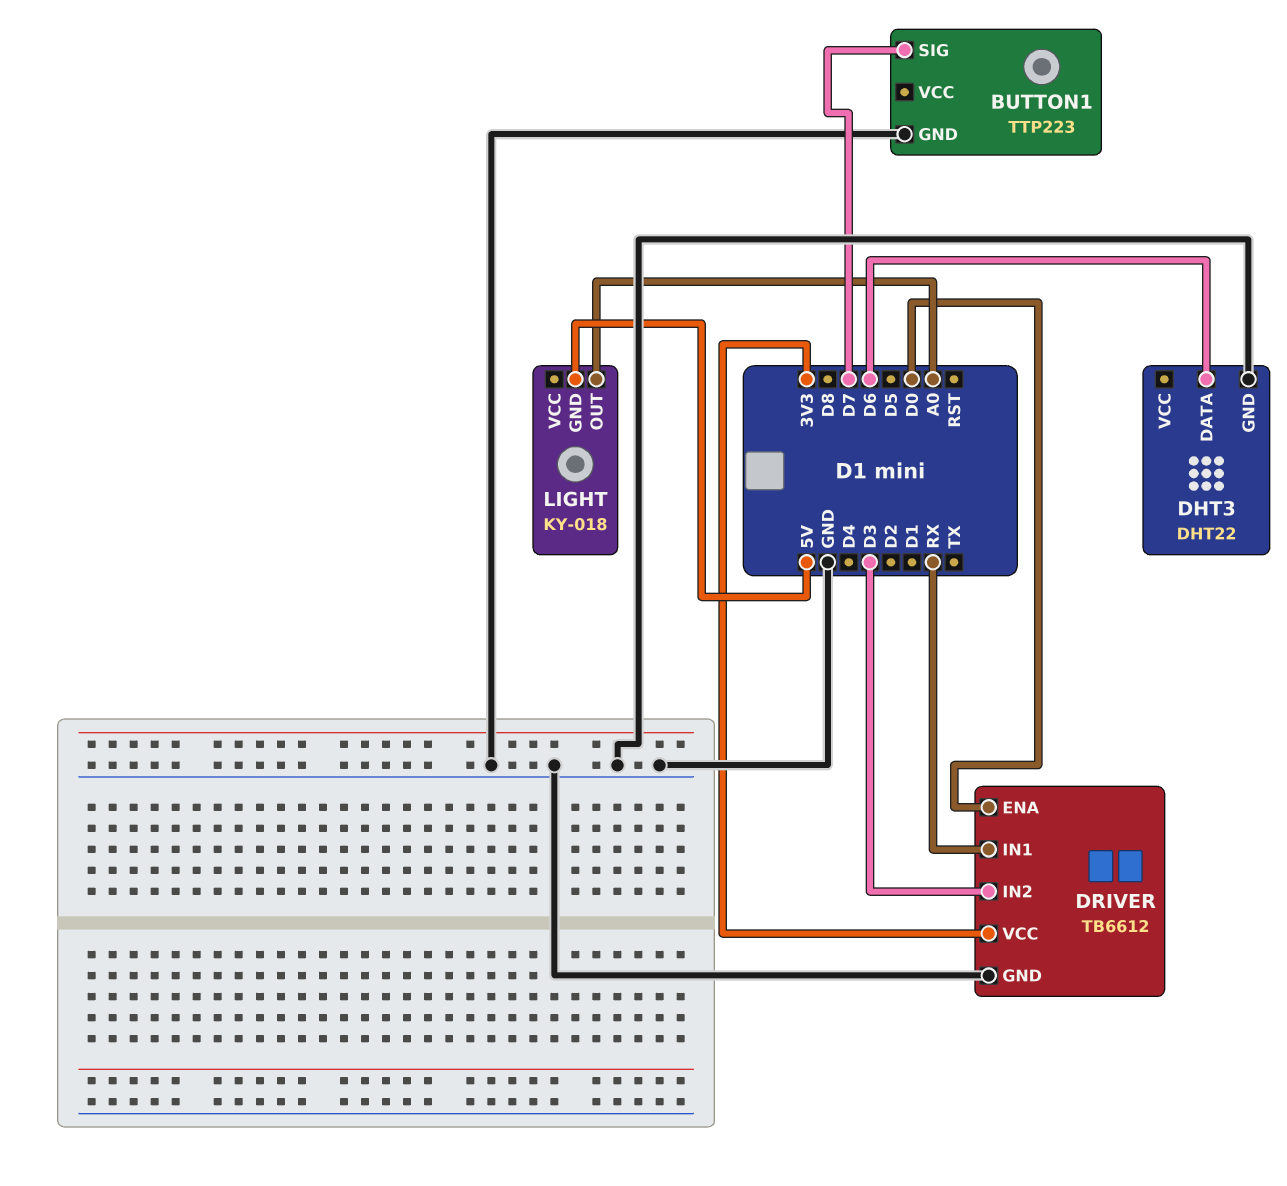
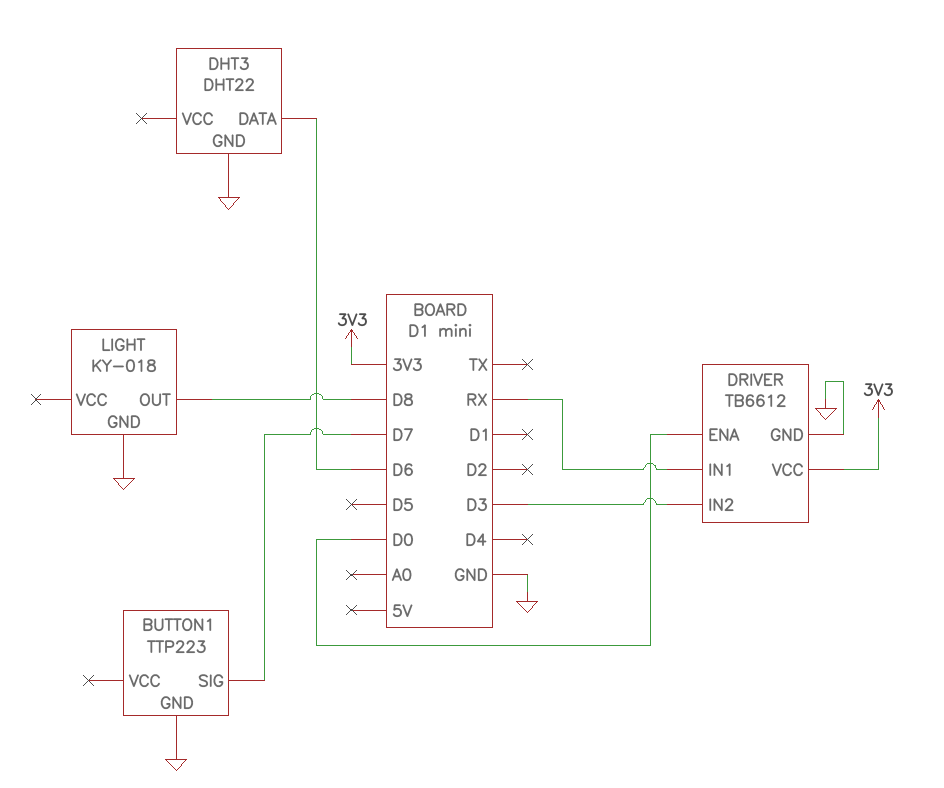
LIGHT pin GND: 5V -> GND
LIGHT pin OUT: A0 -> D8

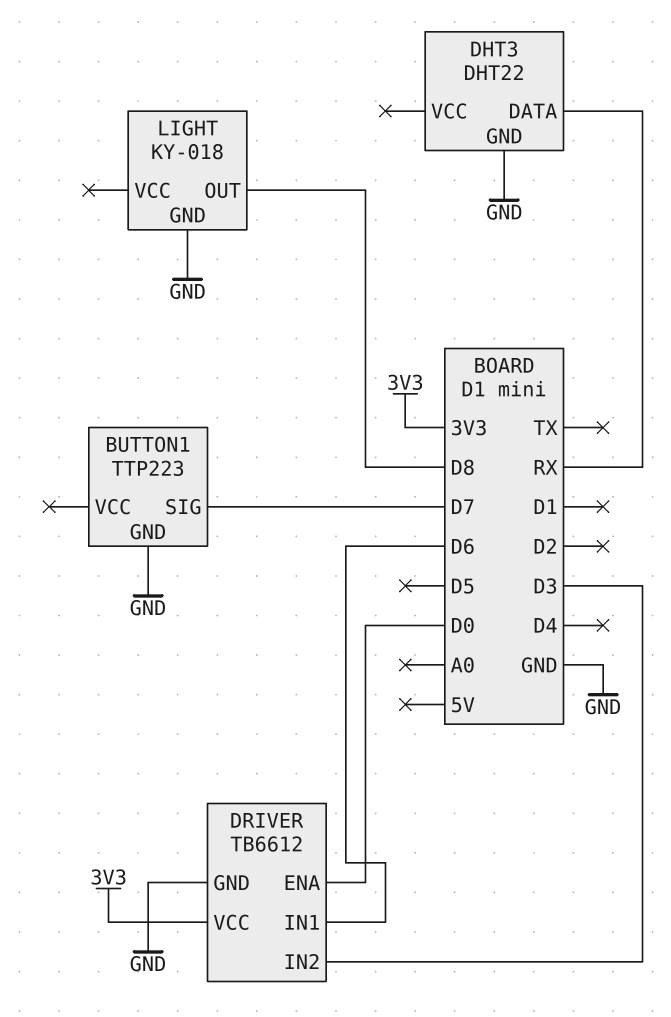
DHT3 pin DATA: D6 -> RX
DRIVER pin IN1: RX -> D6

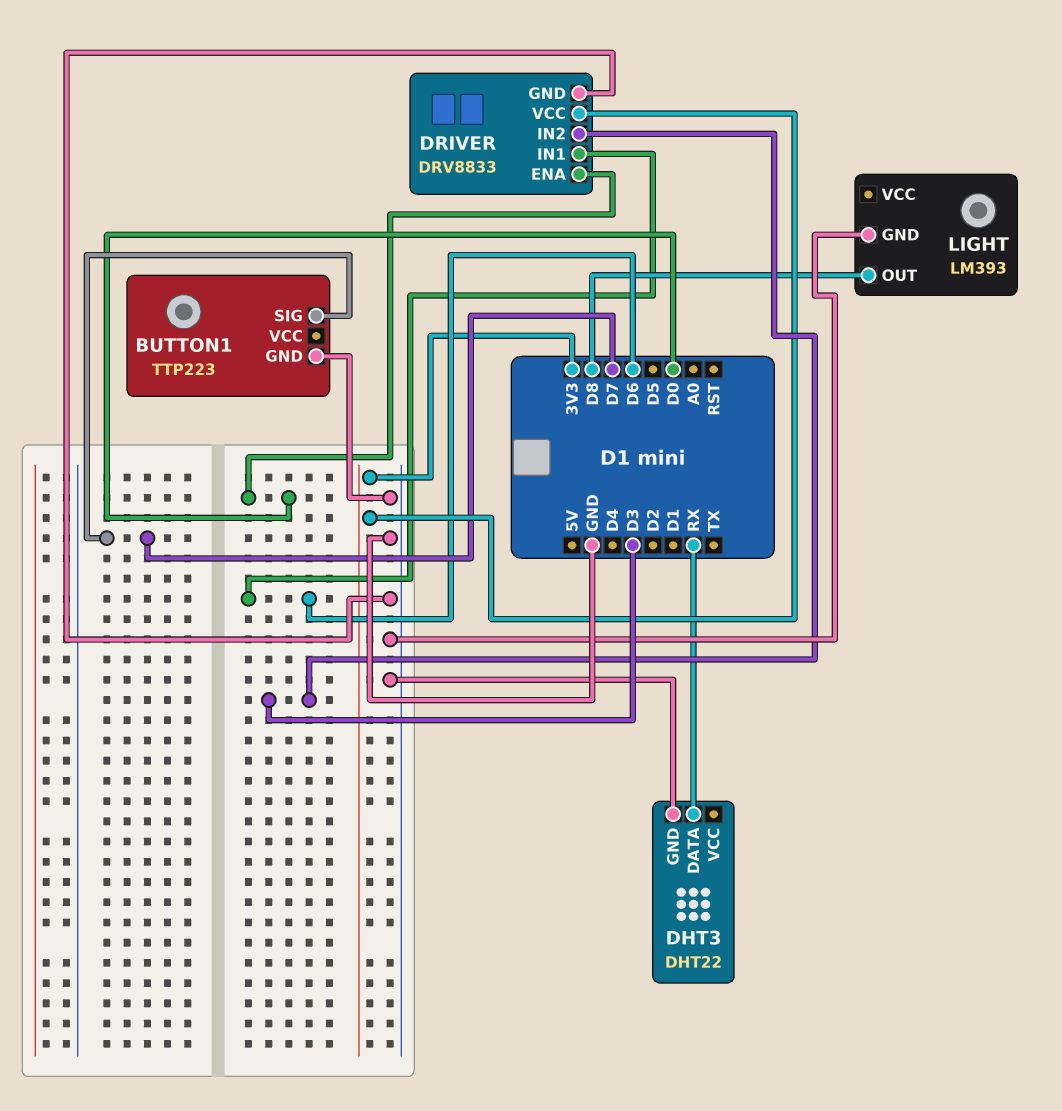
DRIVER: TB6612 -> DRV8833
LIGHT: KY-018 -> LM393

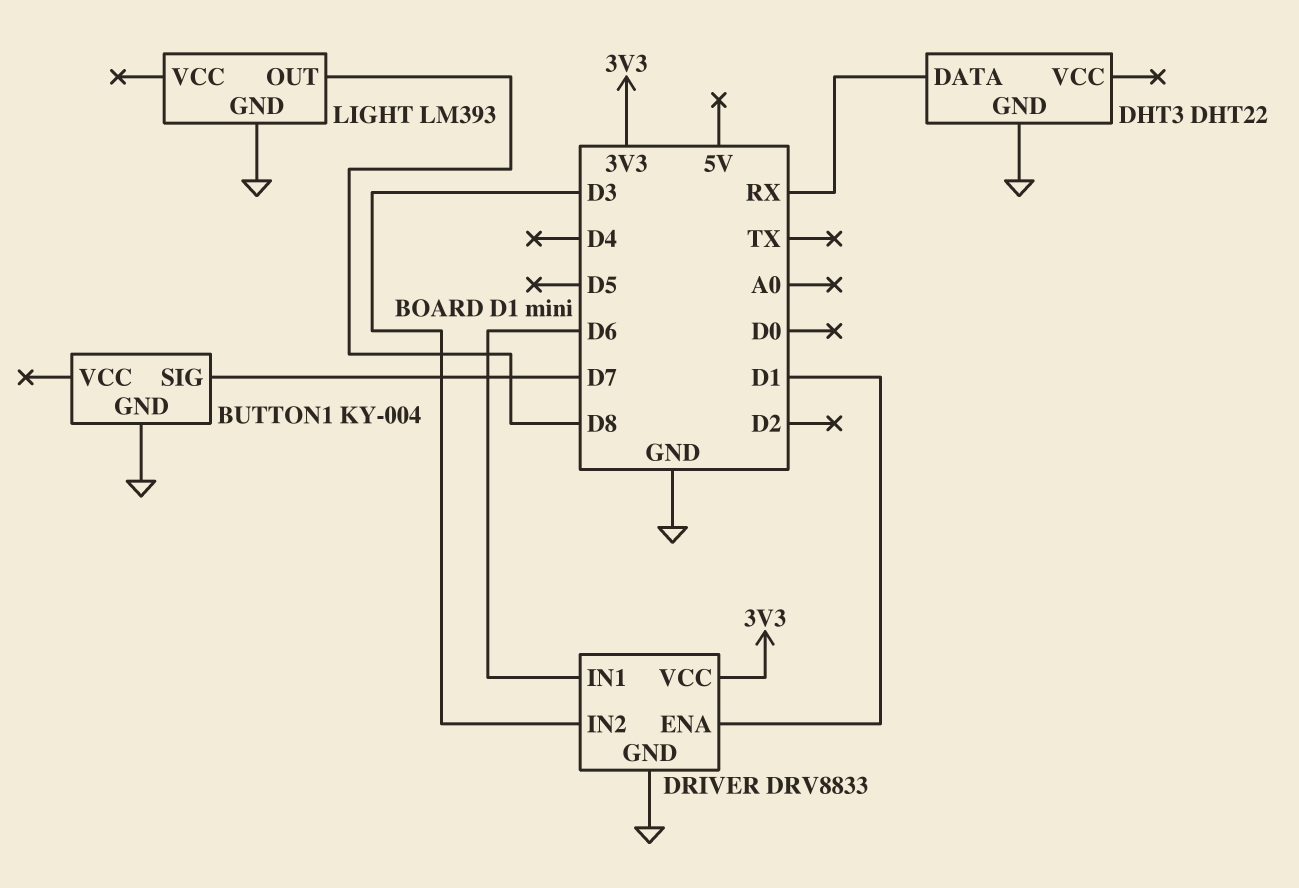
BUTTON1: TTP223 -> KY-004
DRIVER pin ENA: D0 -> D1

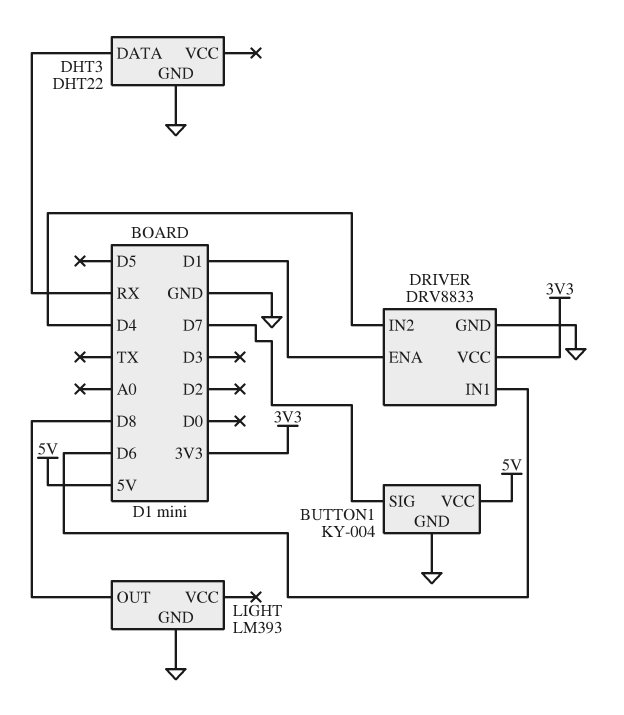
BUTTON1 pin VCC: none -> 5V
DRIVER pin IN2: D3 -> D4

